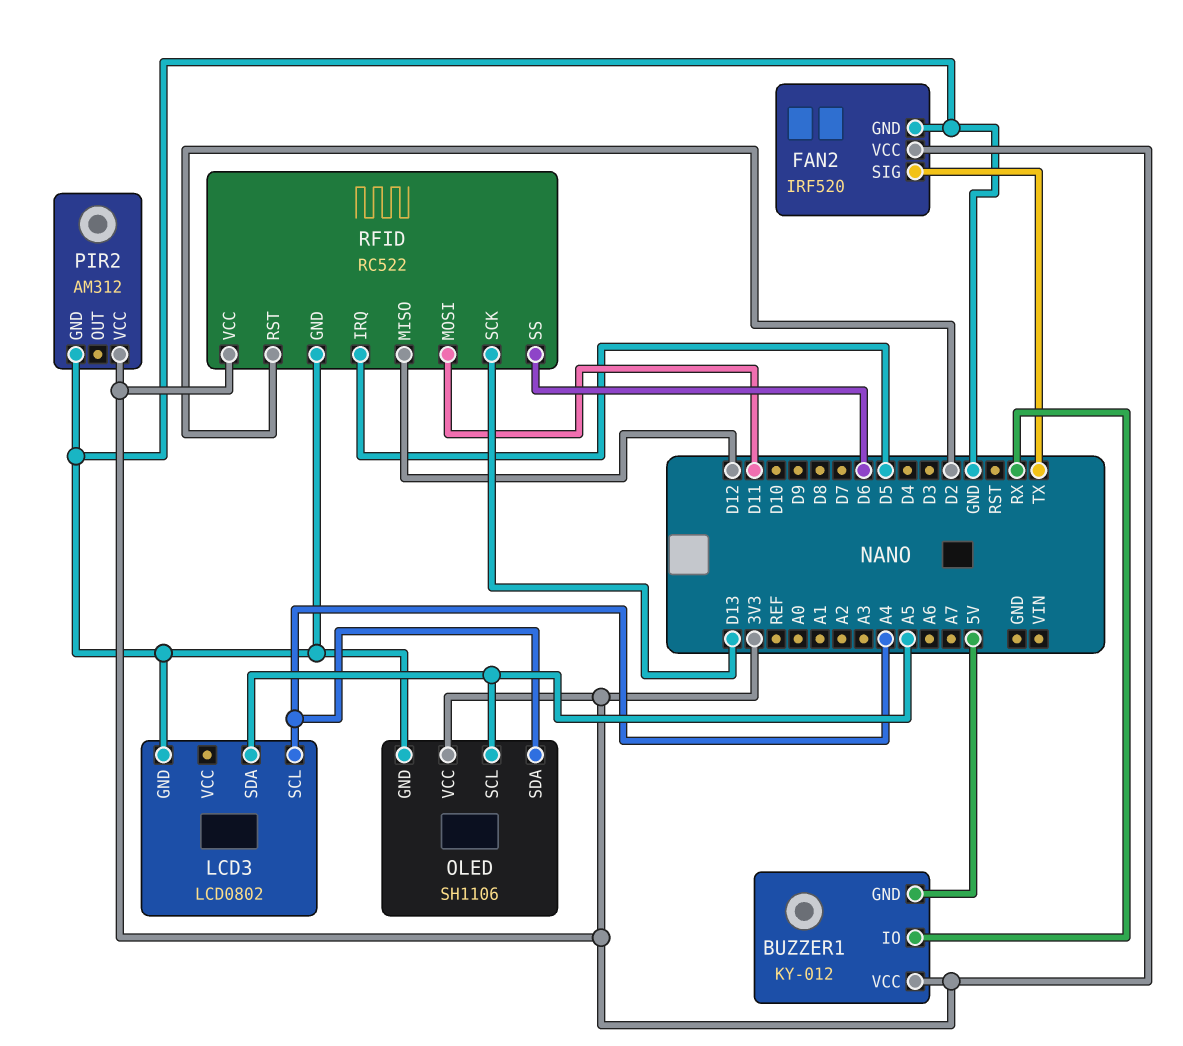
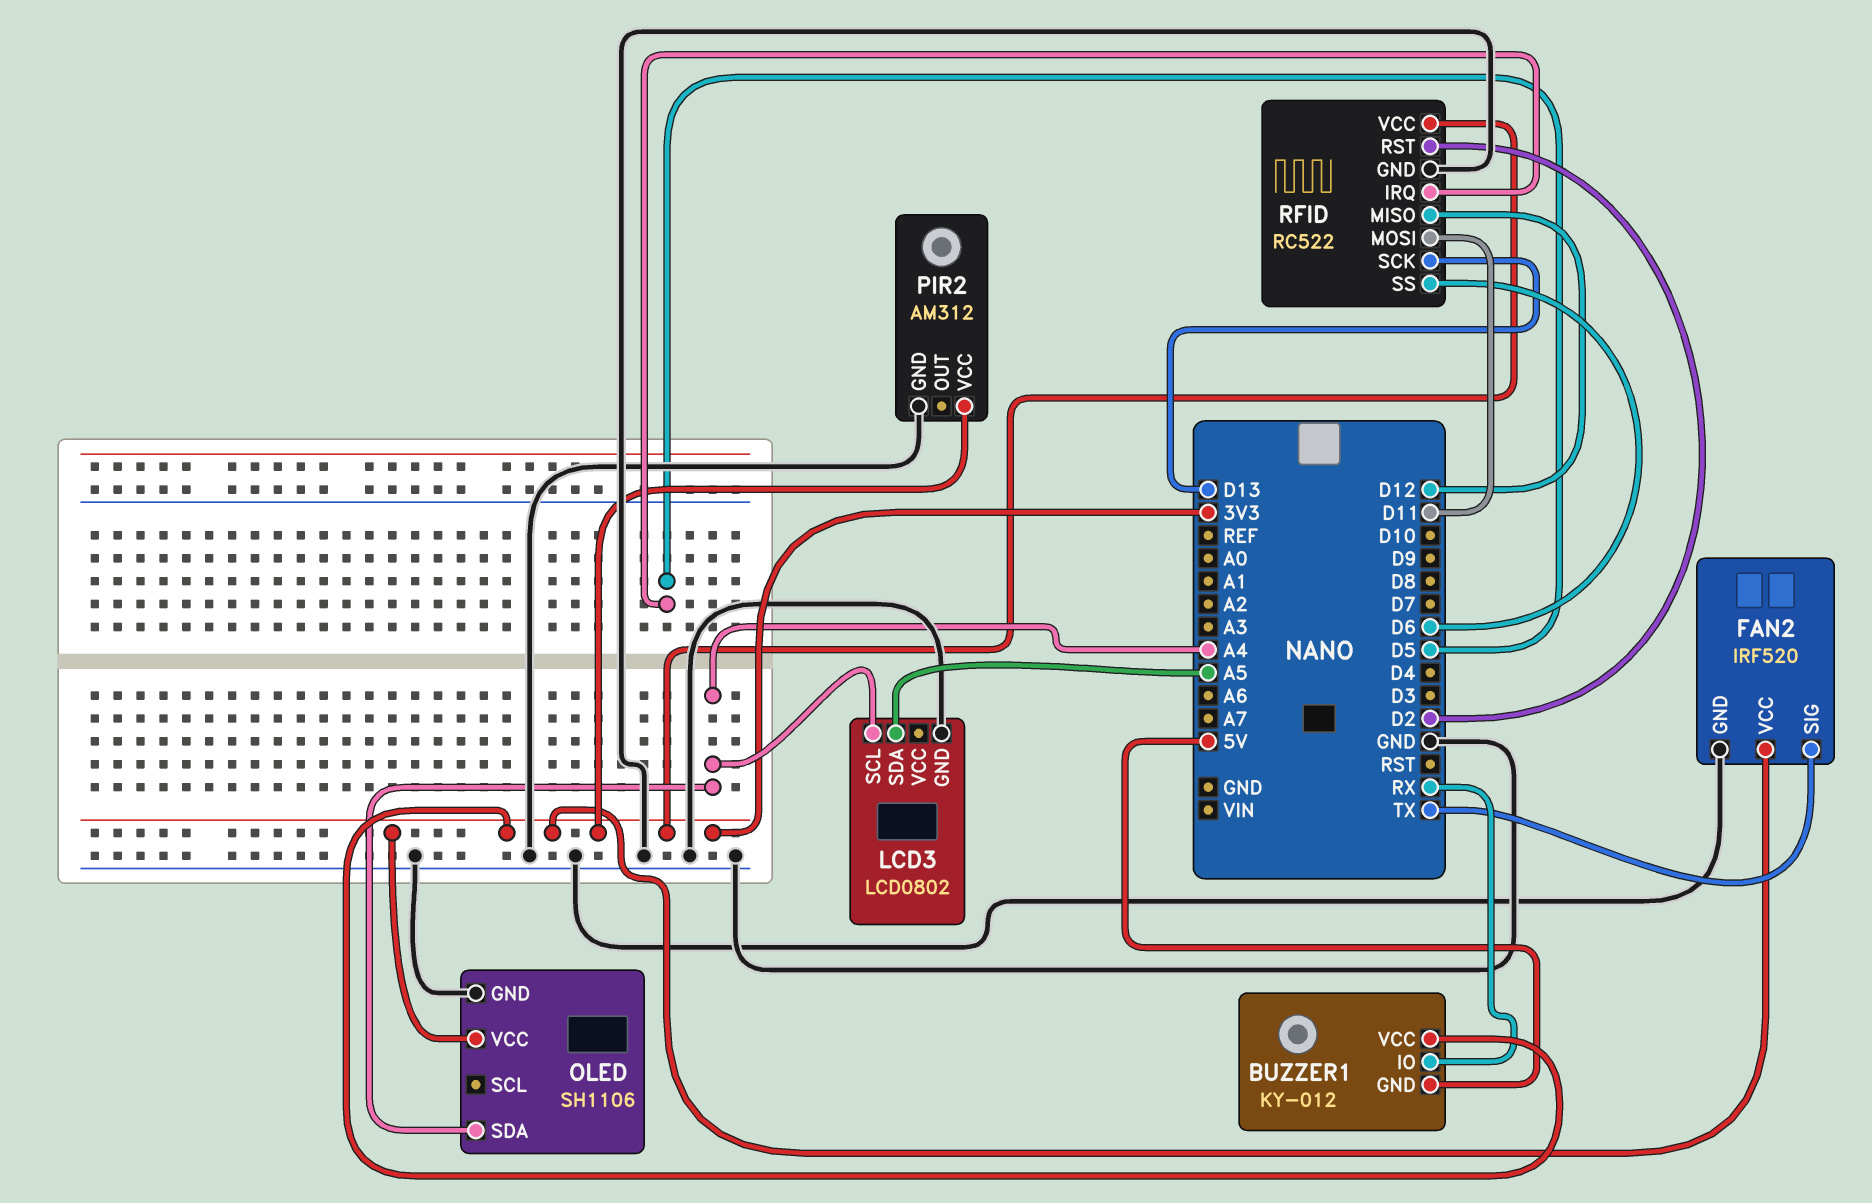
OLED pin SCL: A5 -> none

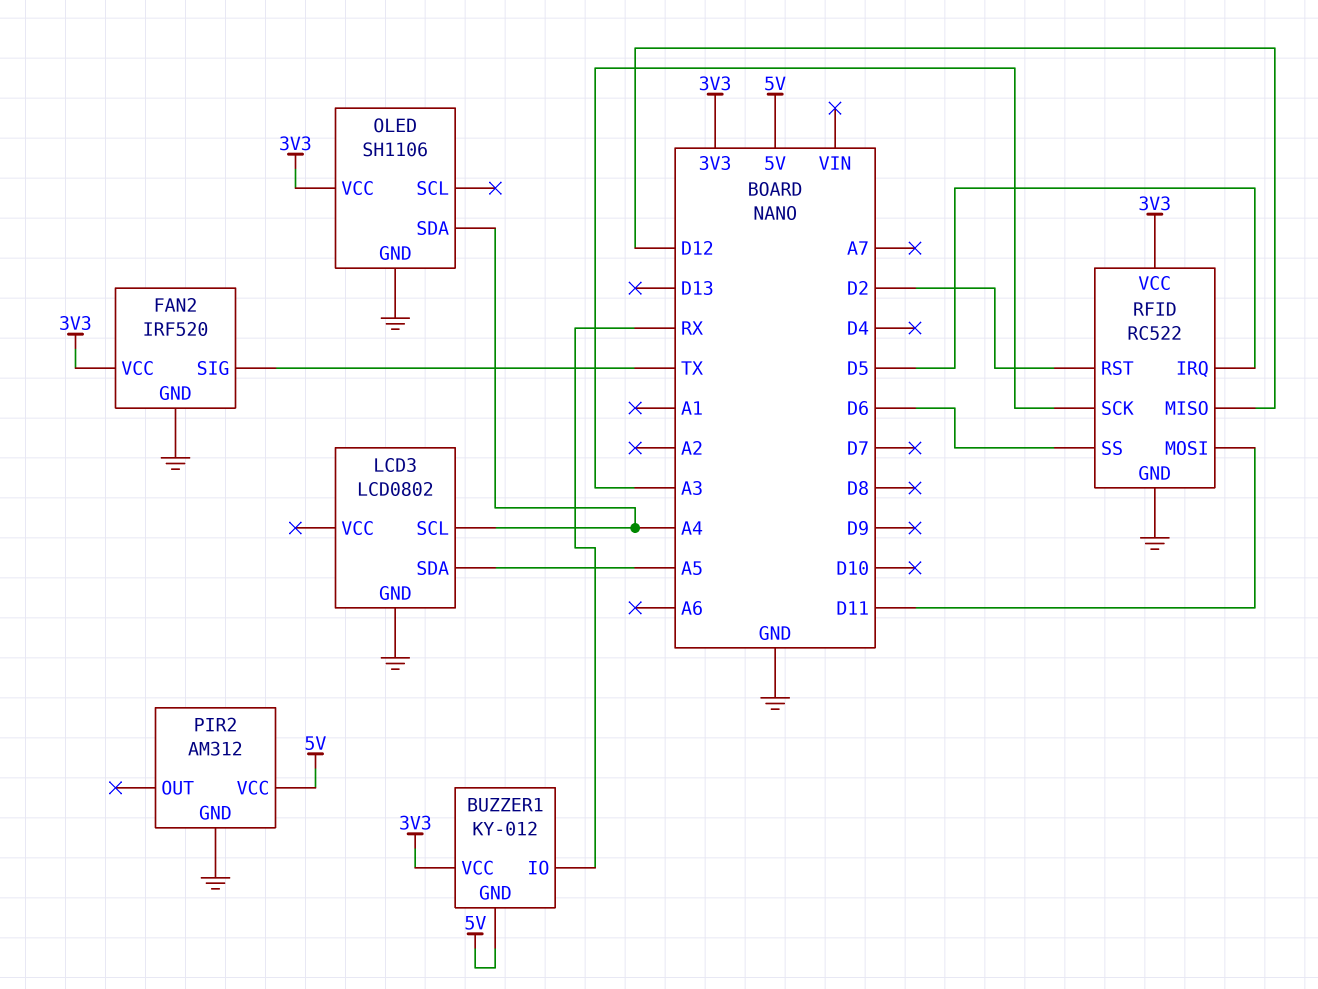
PIR2 pin VCC: 3V3 -> 5V
RFID pin SCK: D13 -> A3

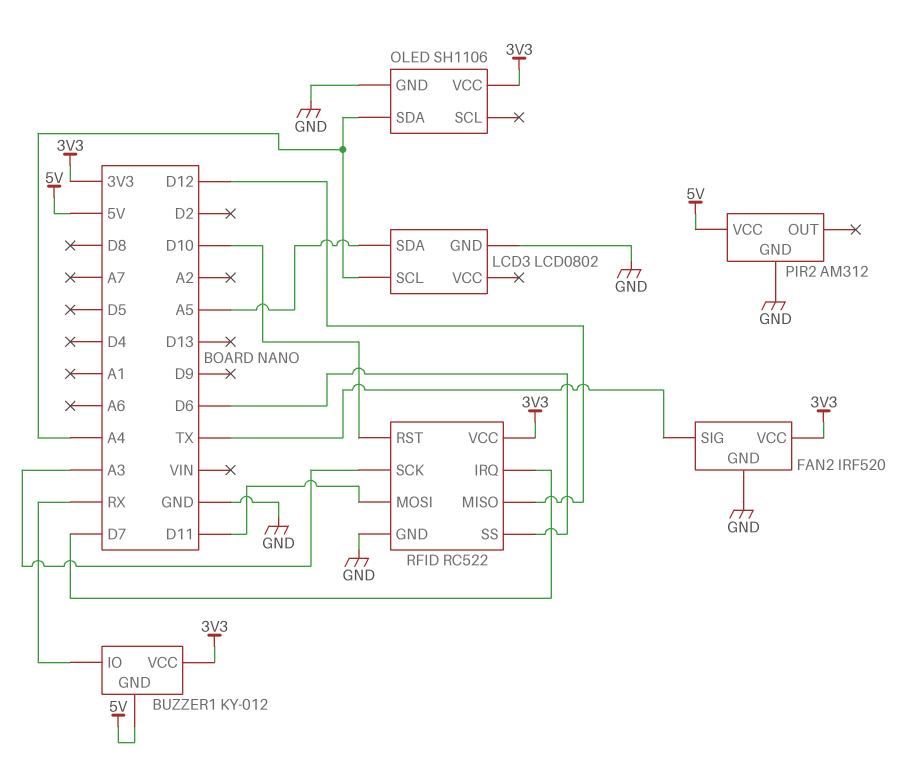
RFID pin IRQ: D5 -> D7
RFID pin RST: D2 -> D10

